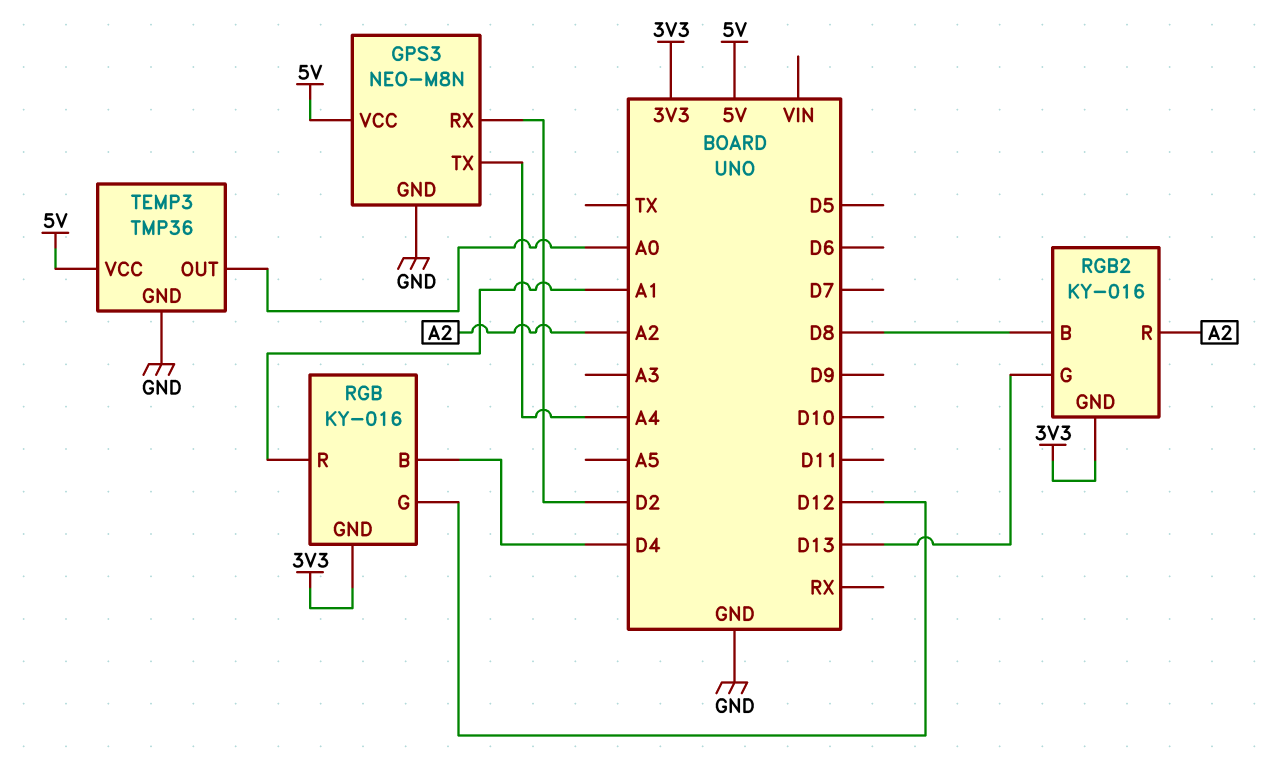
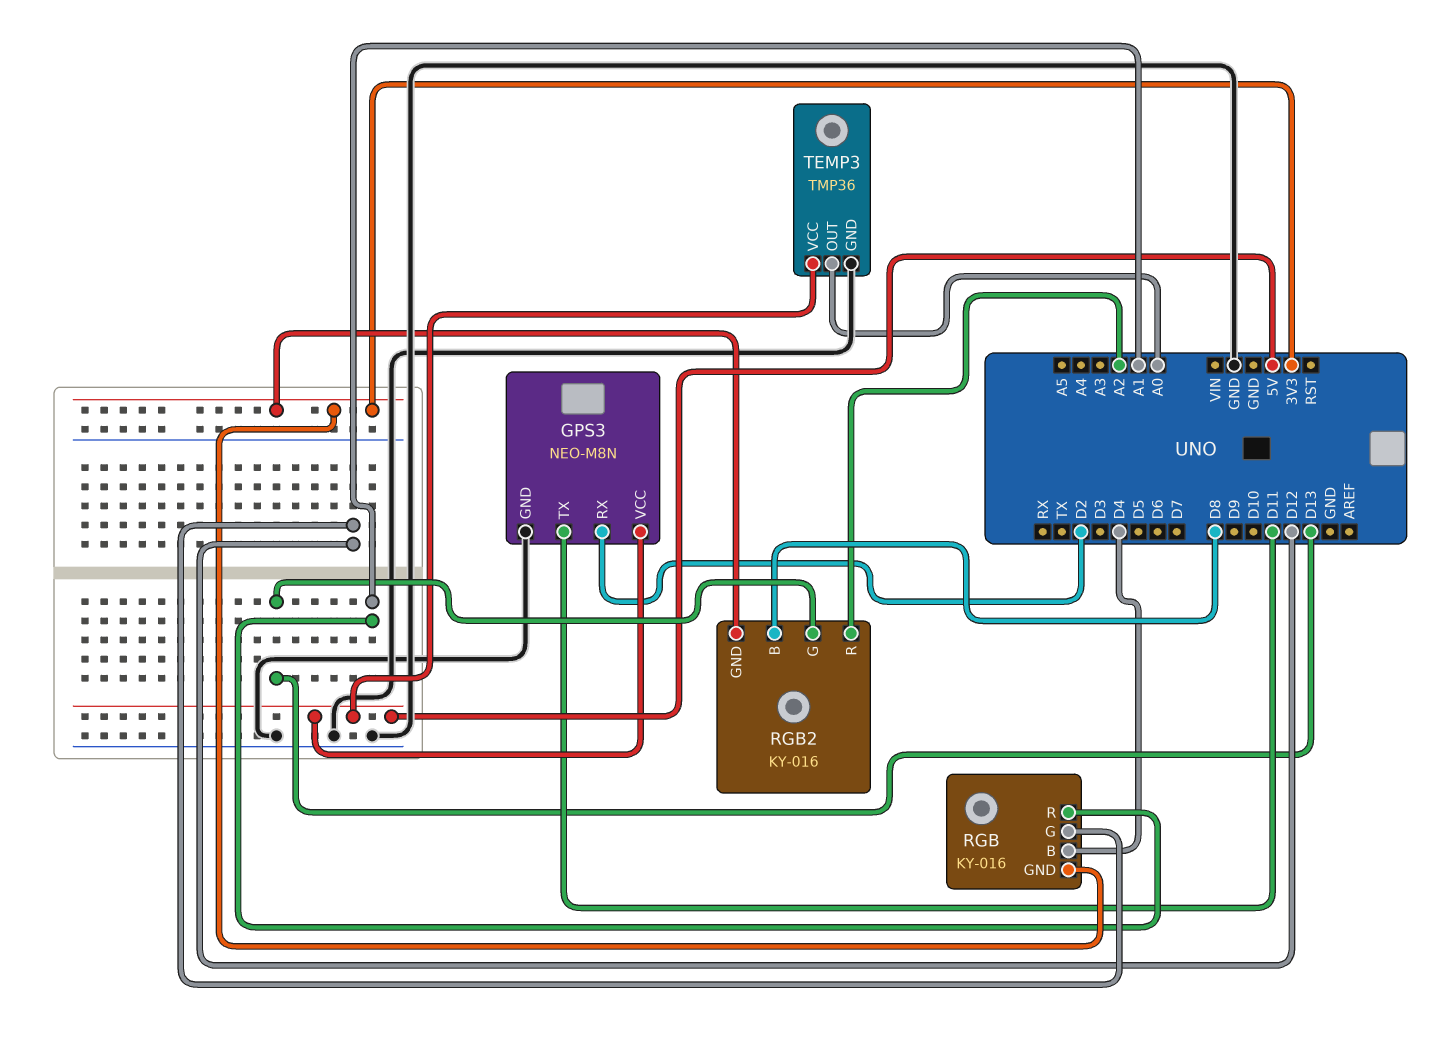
GPS3 pin TX: A4 -> D11

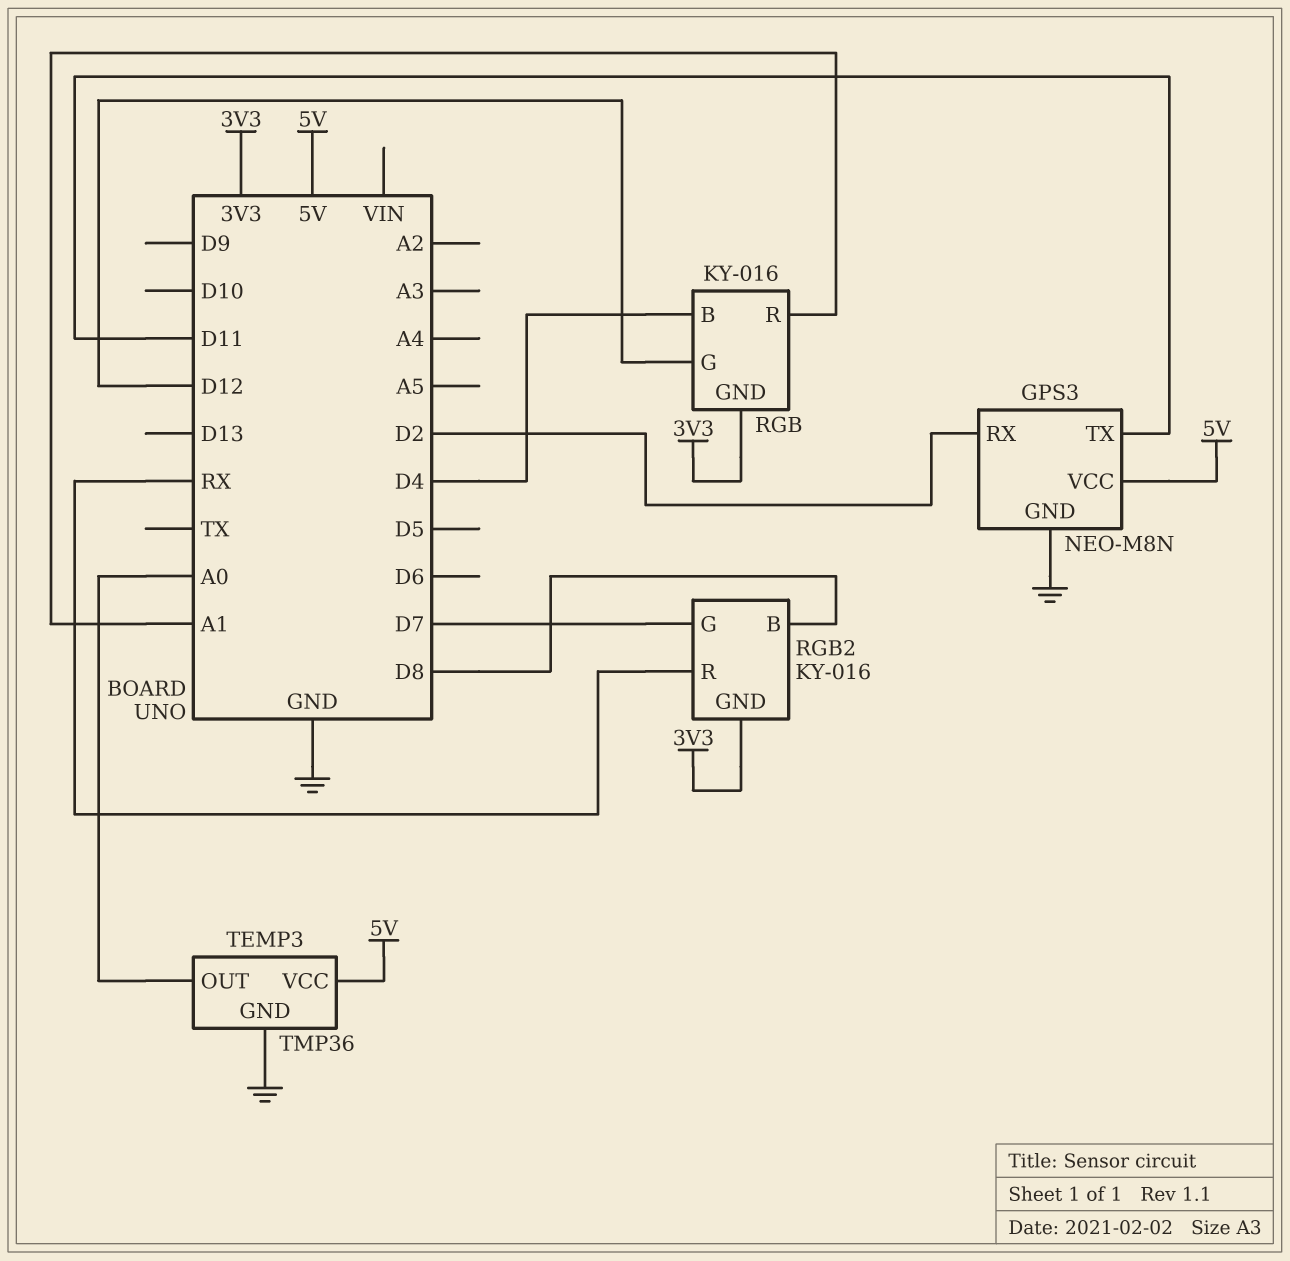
RGB2 pin G: D13 -> D7
RGB2 pin R: A2 -> RX

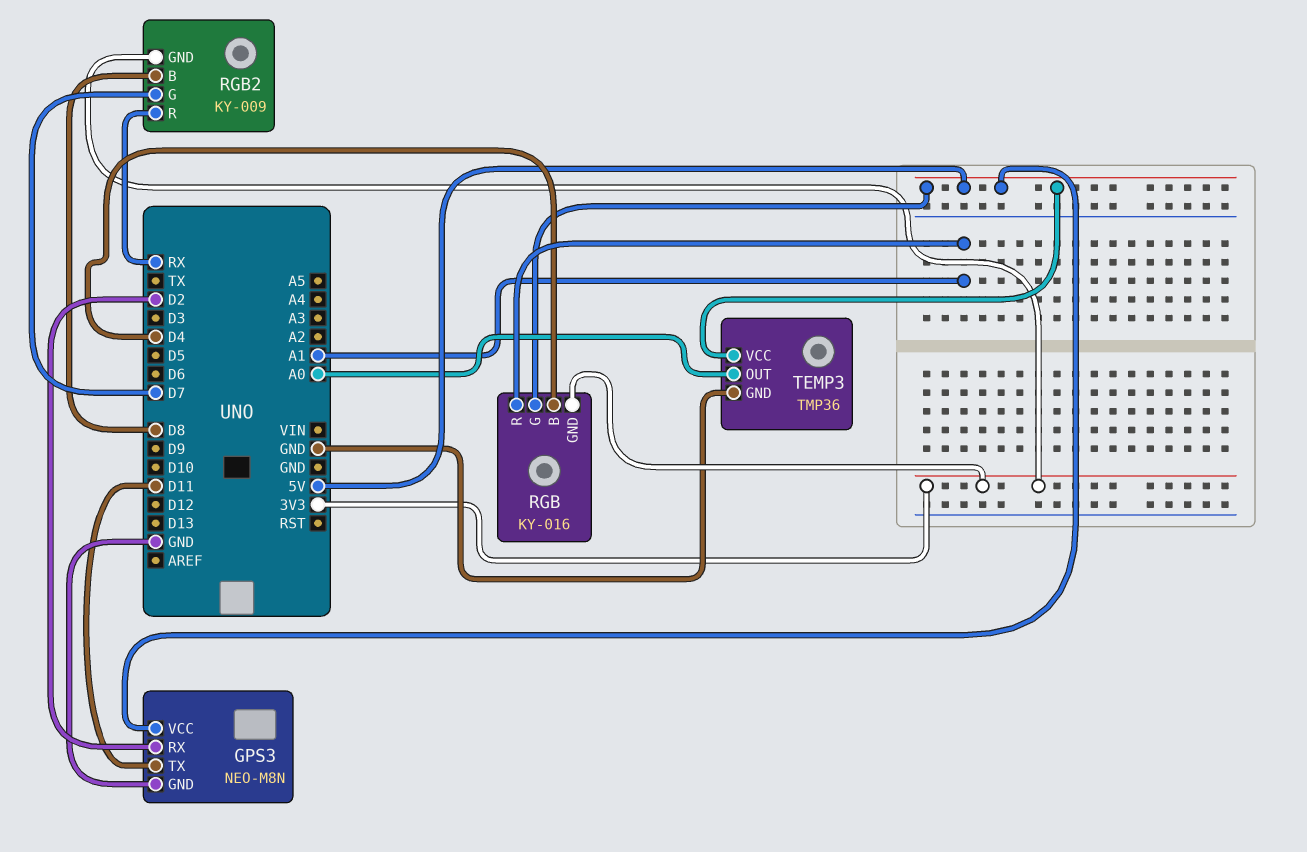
RGB pin G: D12 -> 5V
RGB2: KY-016 -> KY-009

